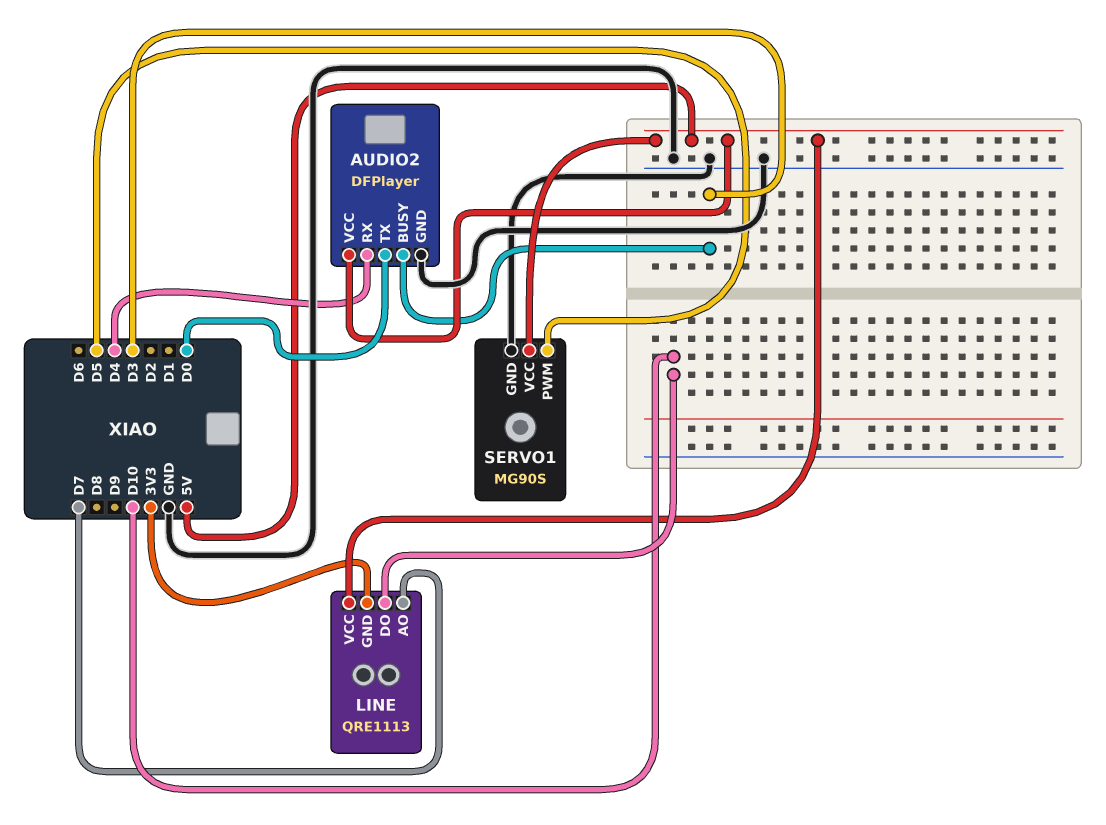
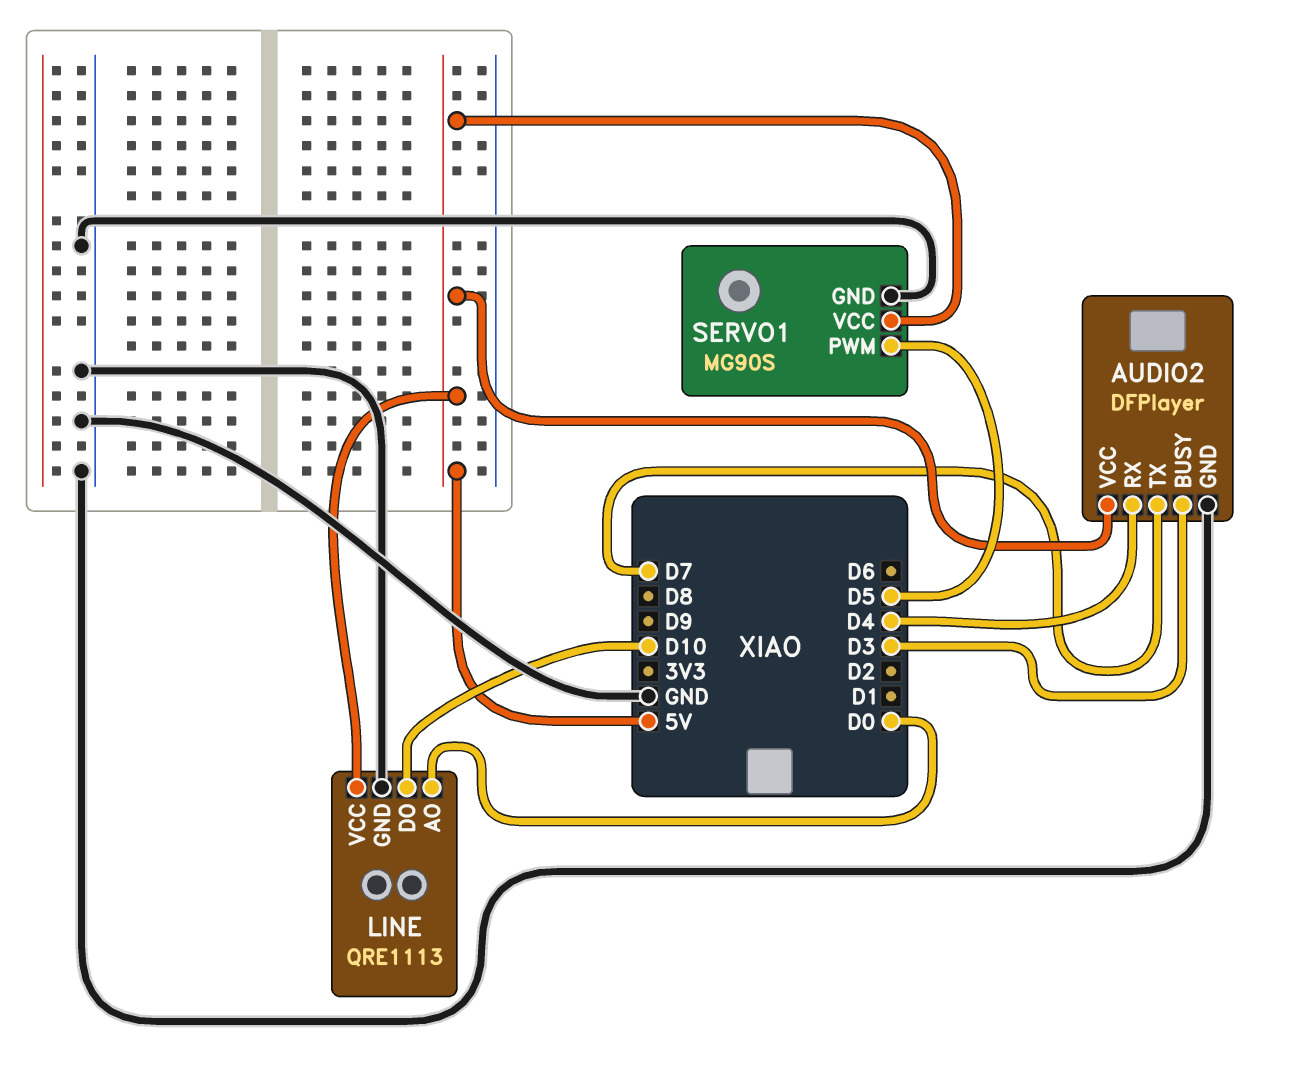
AUDIO2 pin TX: D0 -> D7
LINE pin AO: D7 -> D0
LINE pin GND: 3V3 -> GND

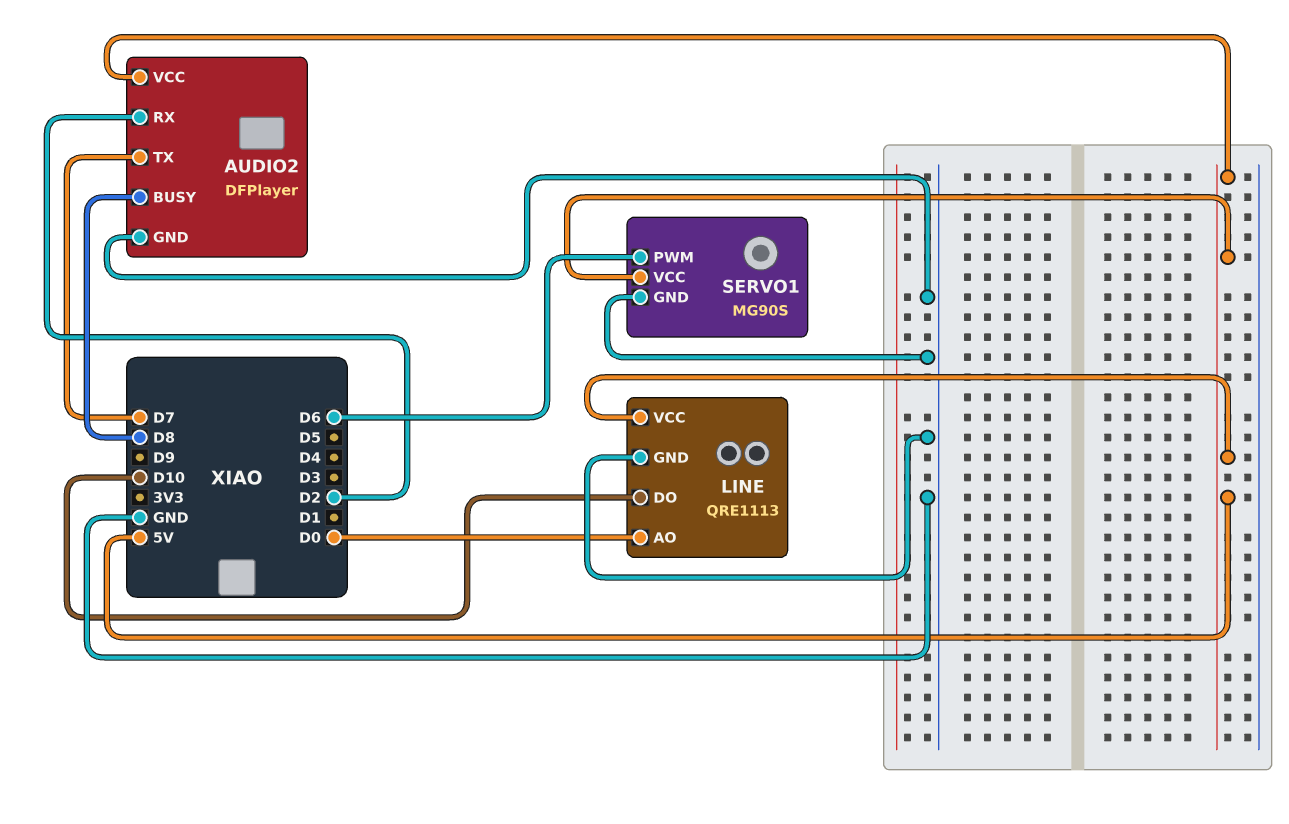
AUDIO2 pin BUSY: D3 -> D8
AUDIO2 pin RX: D4 -> D2
SERVO1 pin PWM: D5 -> D6

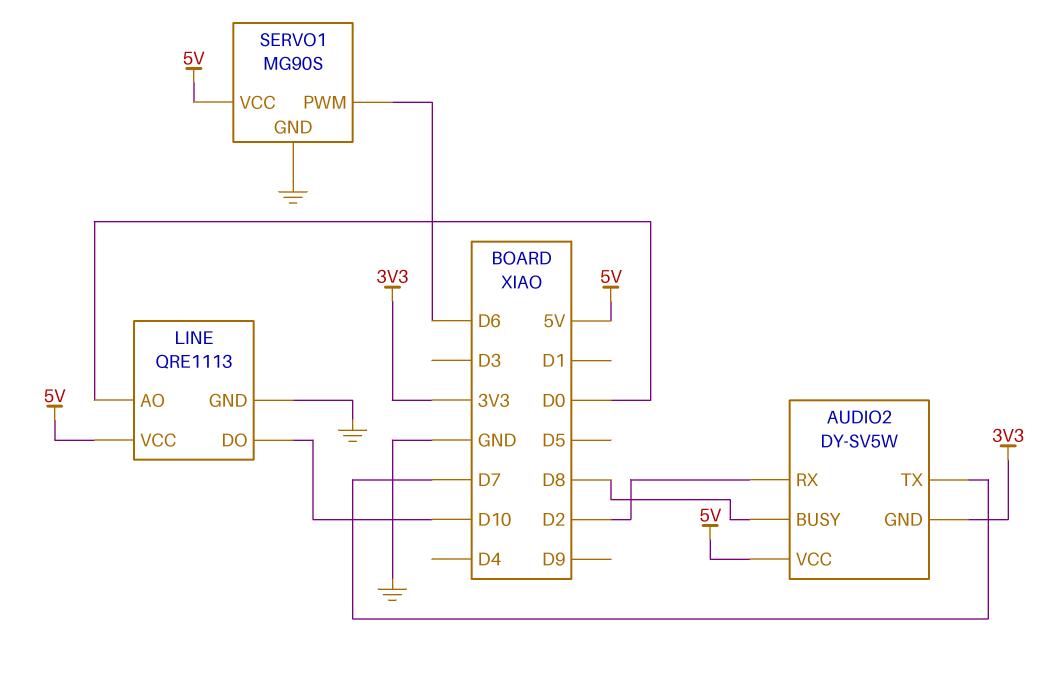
AUDIO2: DFPlayer -> DY-SV5W
AUDIO2 pin GND: GND -> 3V3

